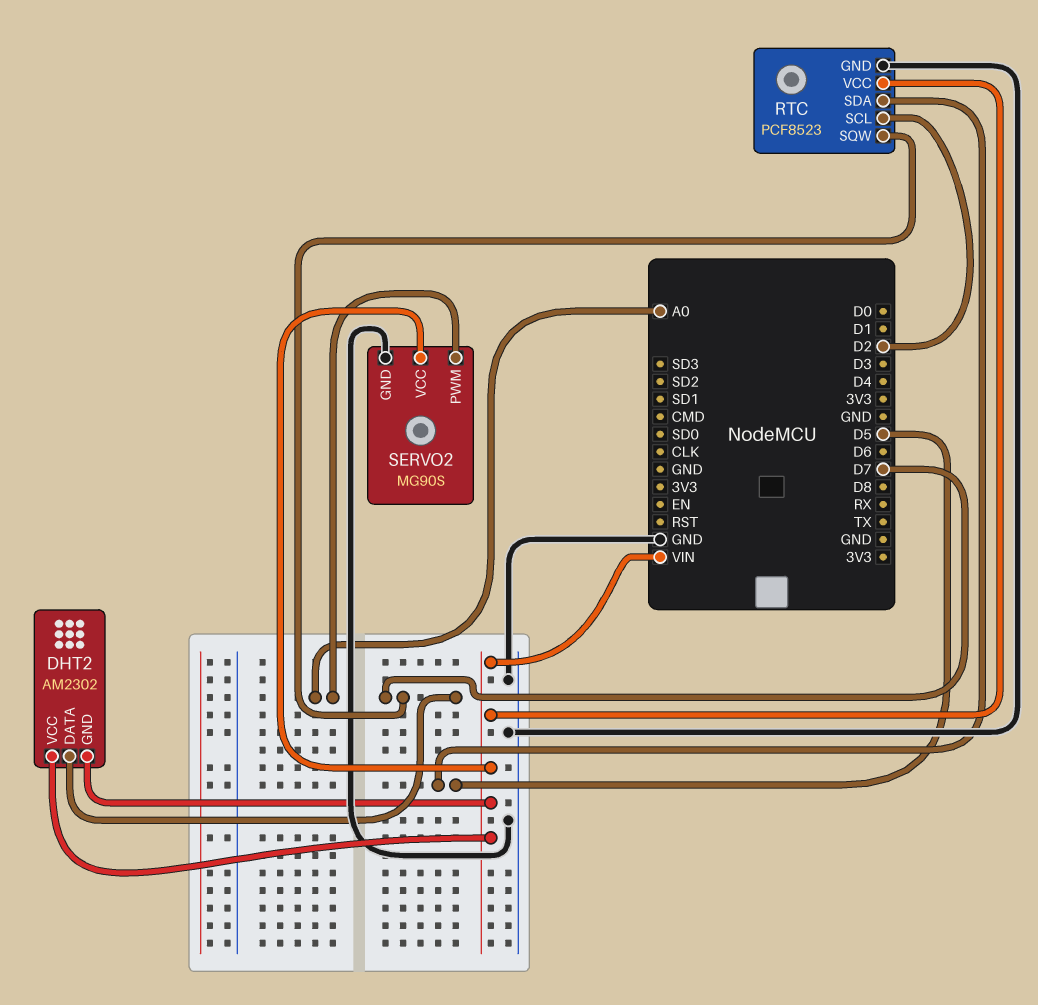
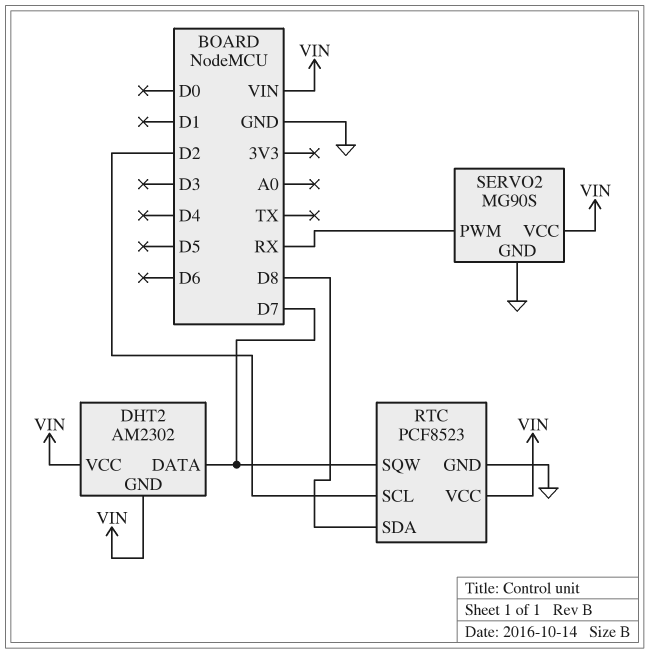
RTC pin SDA: D5 -> D8
SERVO2 pin PWM: A0 -> RX

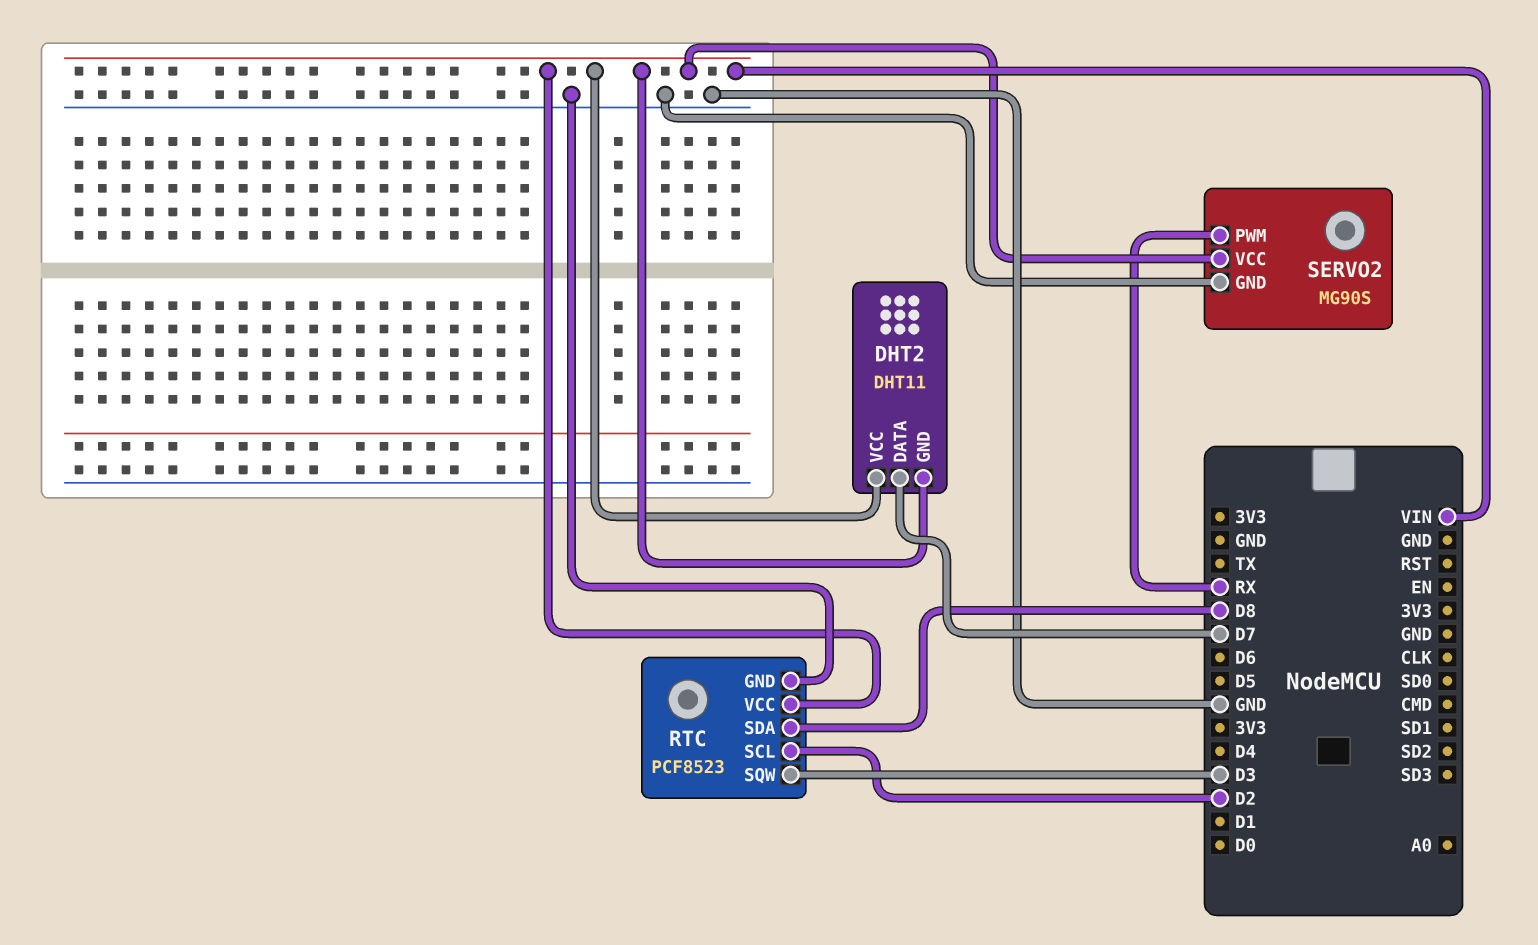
DHT2: AM2302 -> DHT11
RTC pin SQW: D7 -> D3

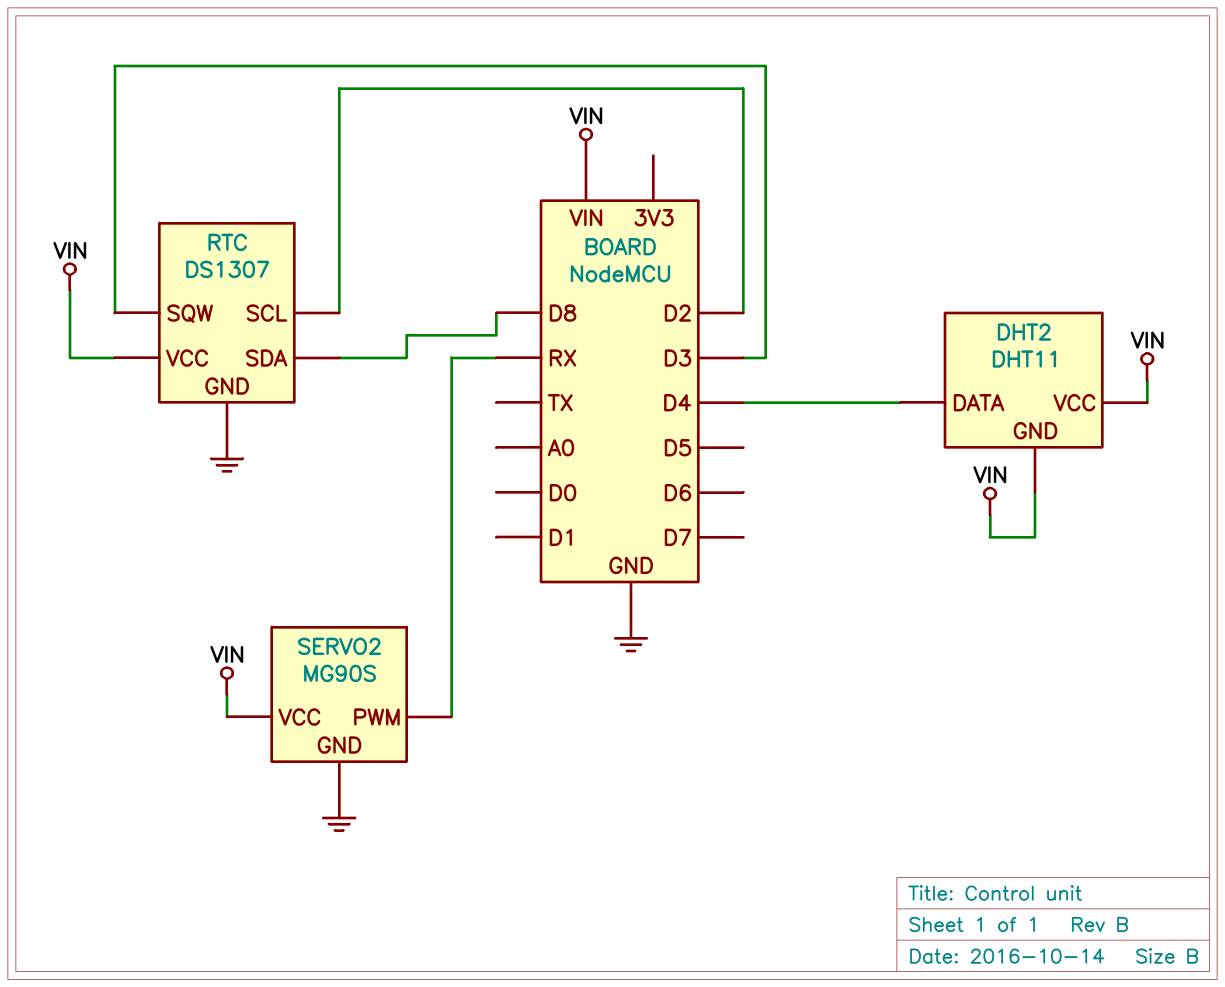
DHT2 pin DATA: D7 -> D4
RTC: PCF8523 -> DS1307

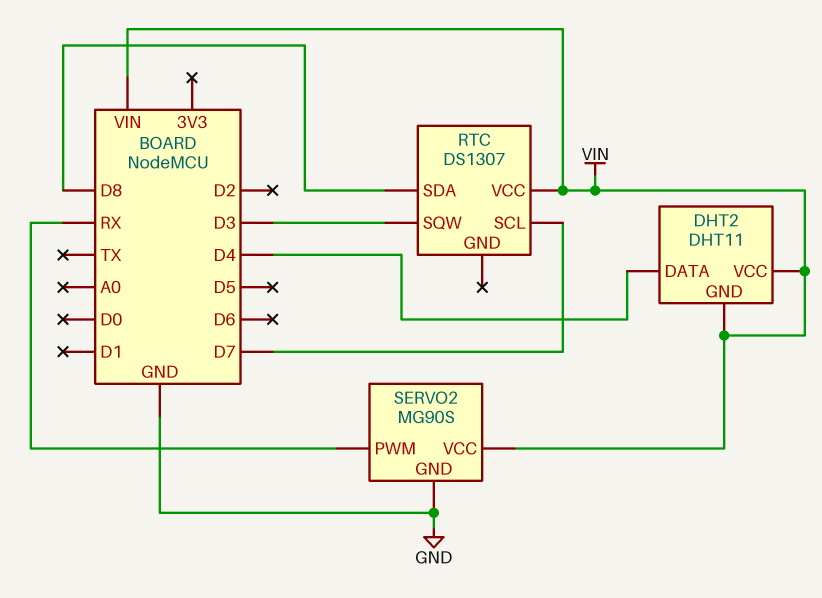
RTC pin GND: GND -> none
RTC pin SCL: D2 -> D7

